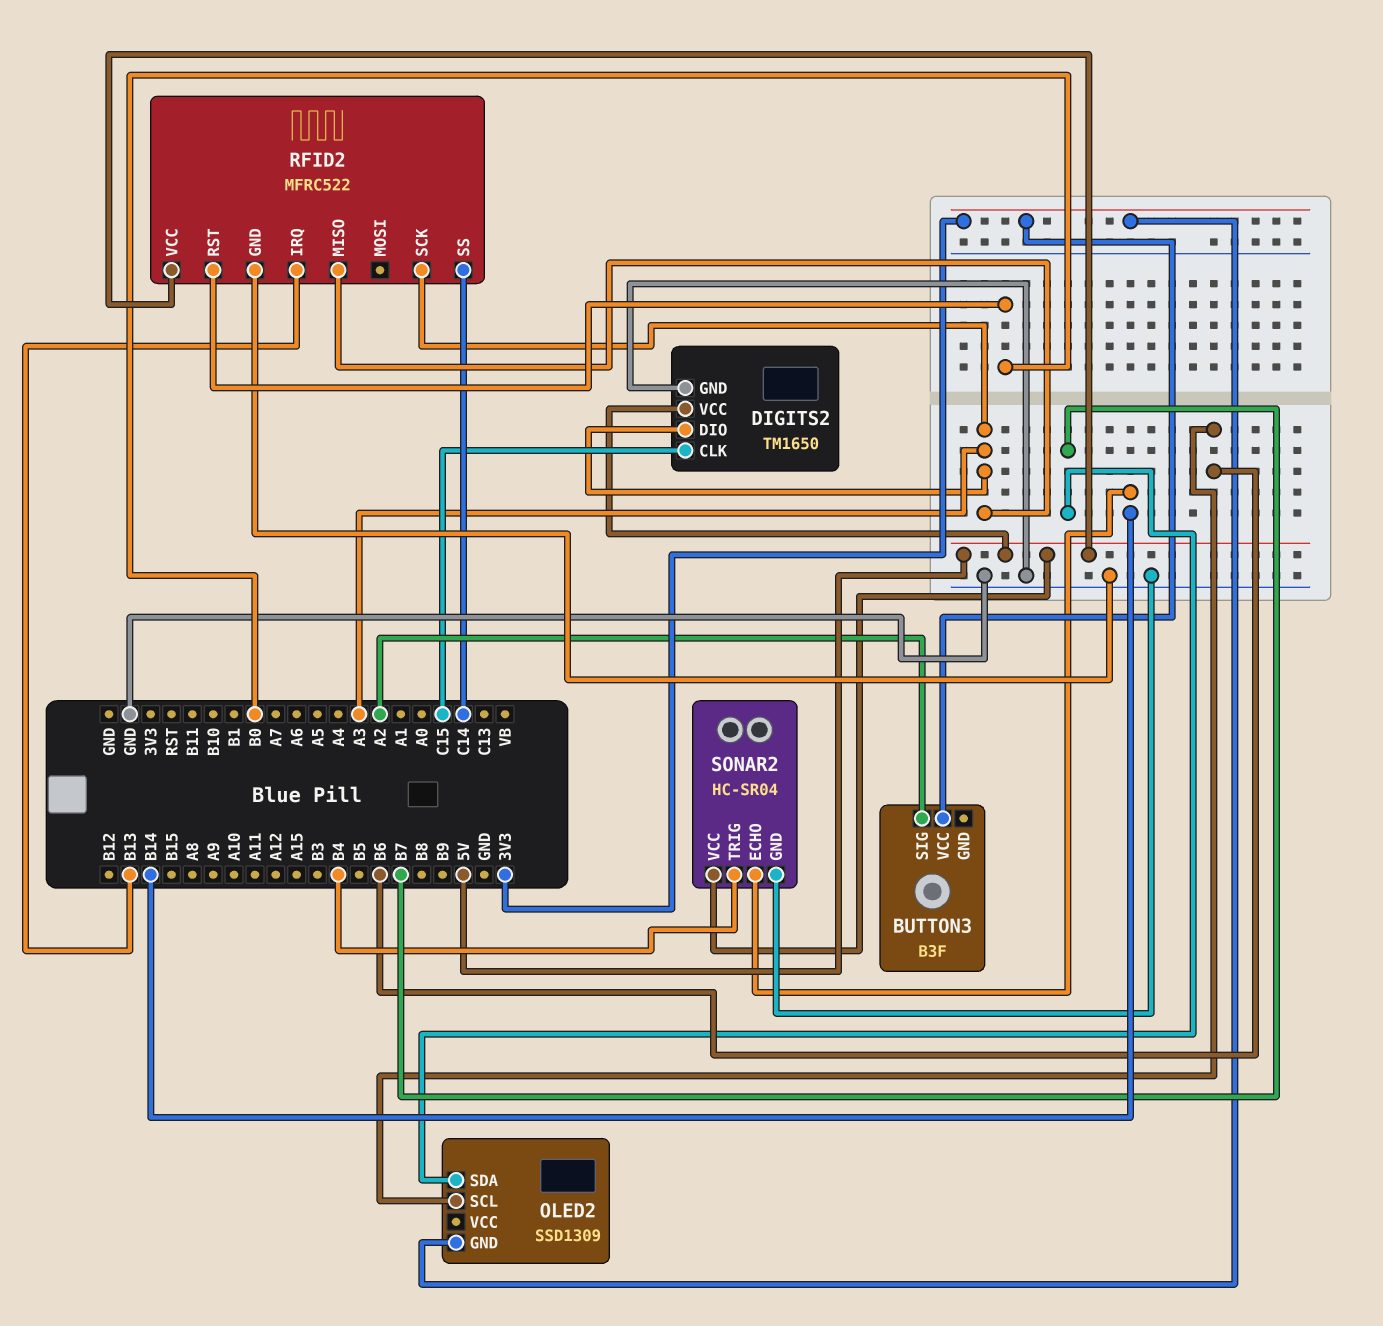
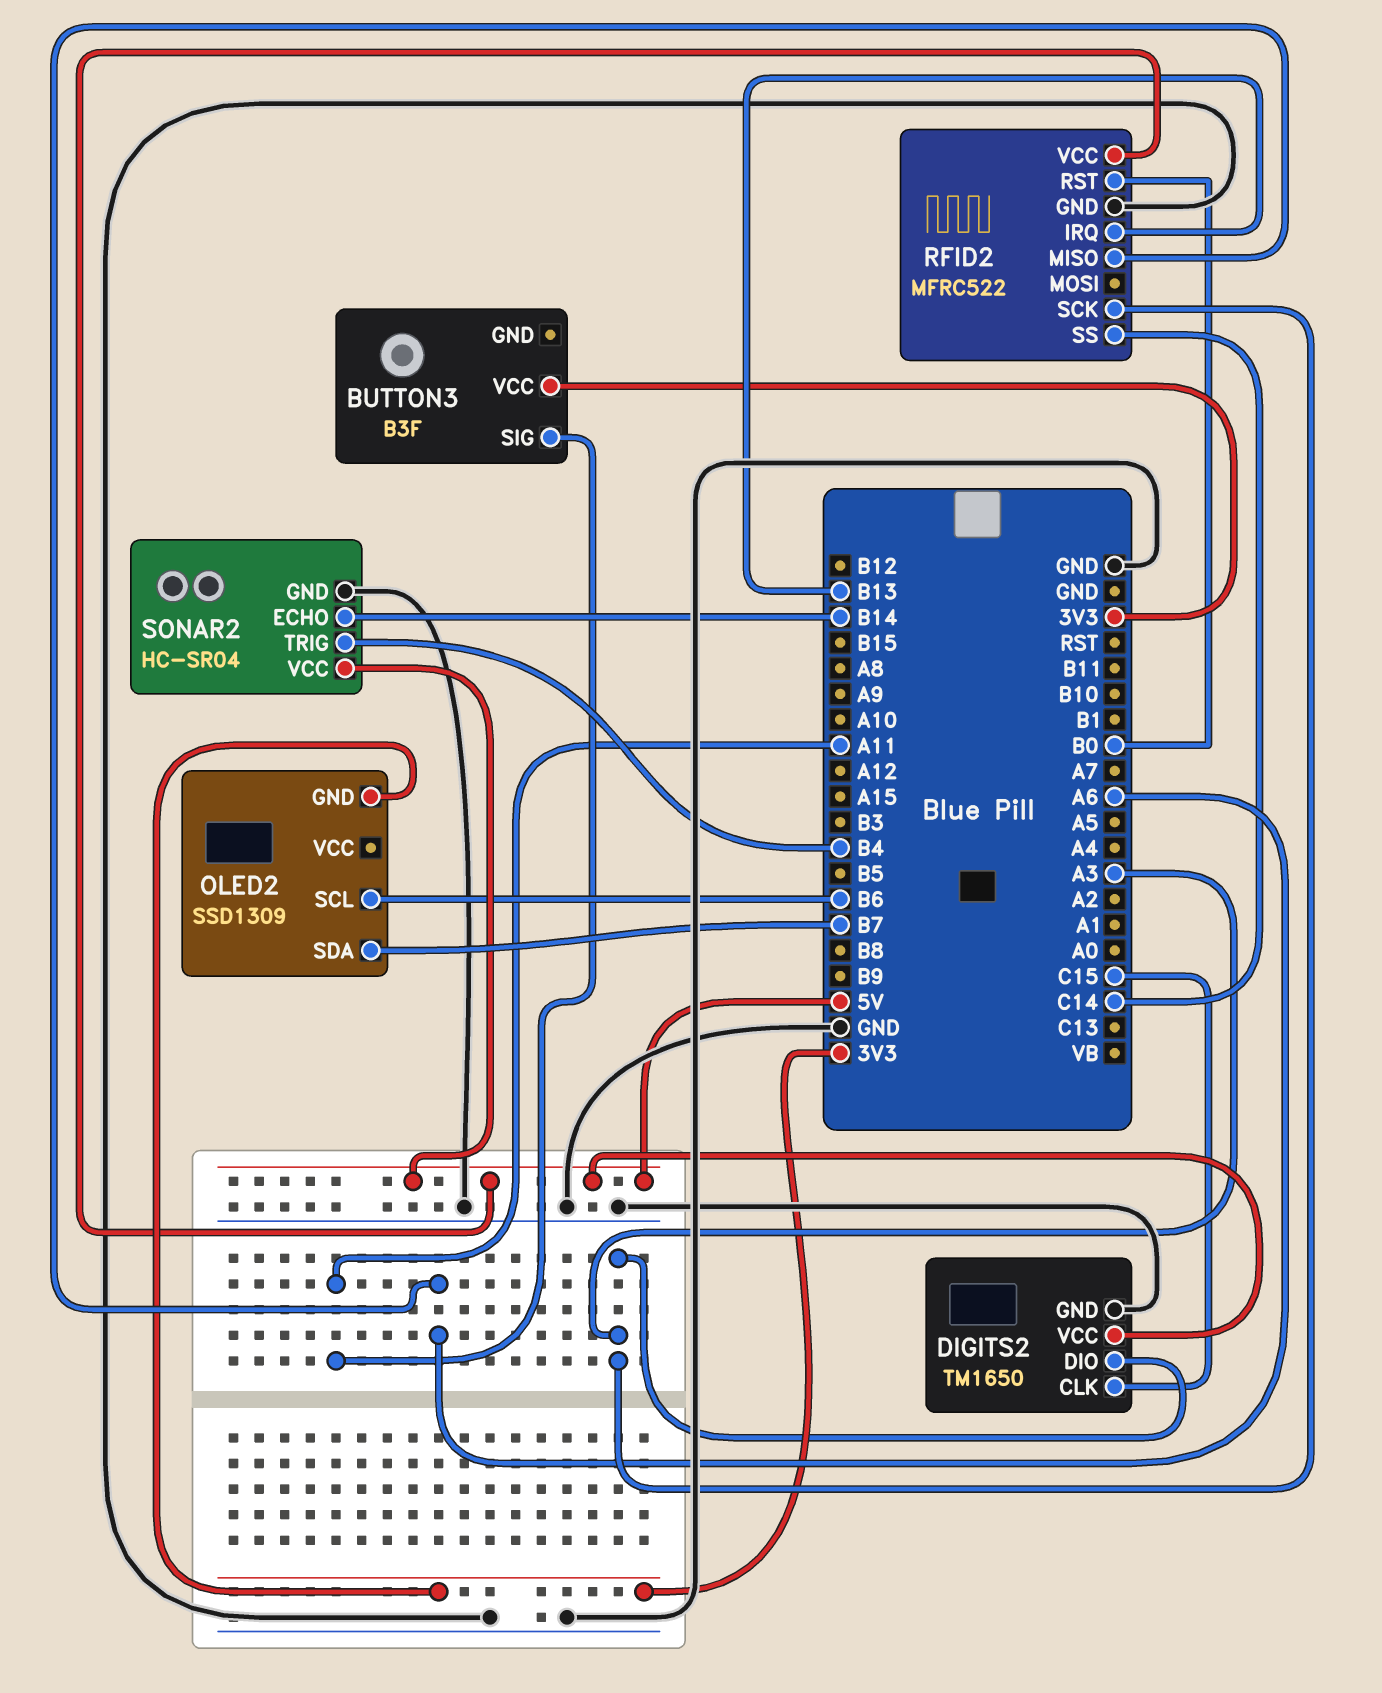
BUTTON3 pin SIG: A2 -> A11
RFID2 pin MISO: A3 -> A6

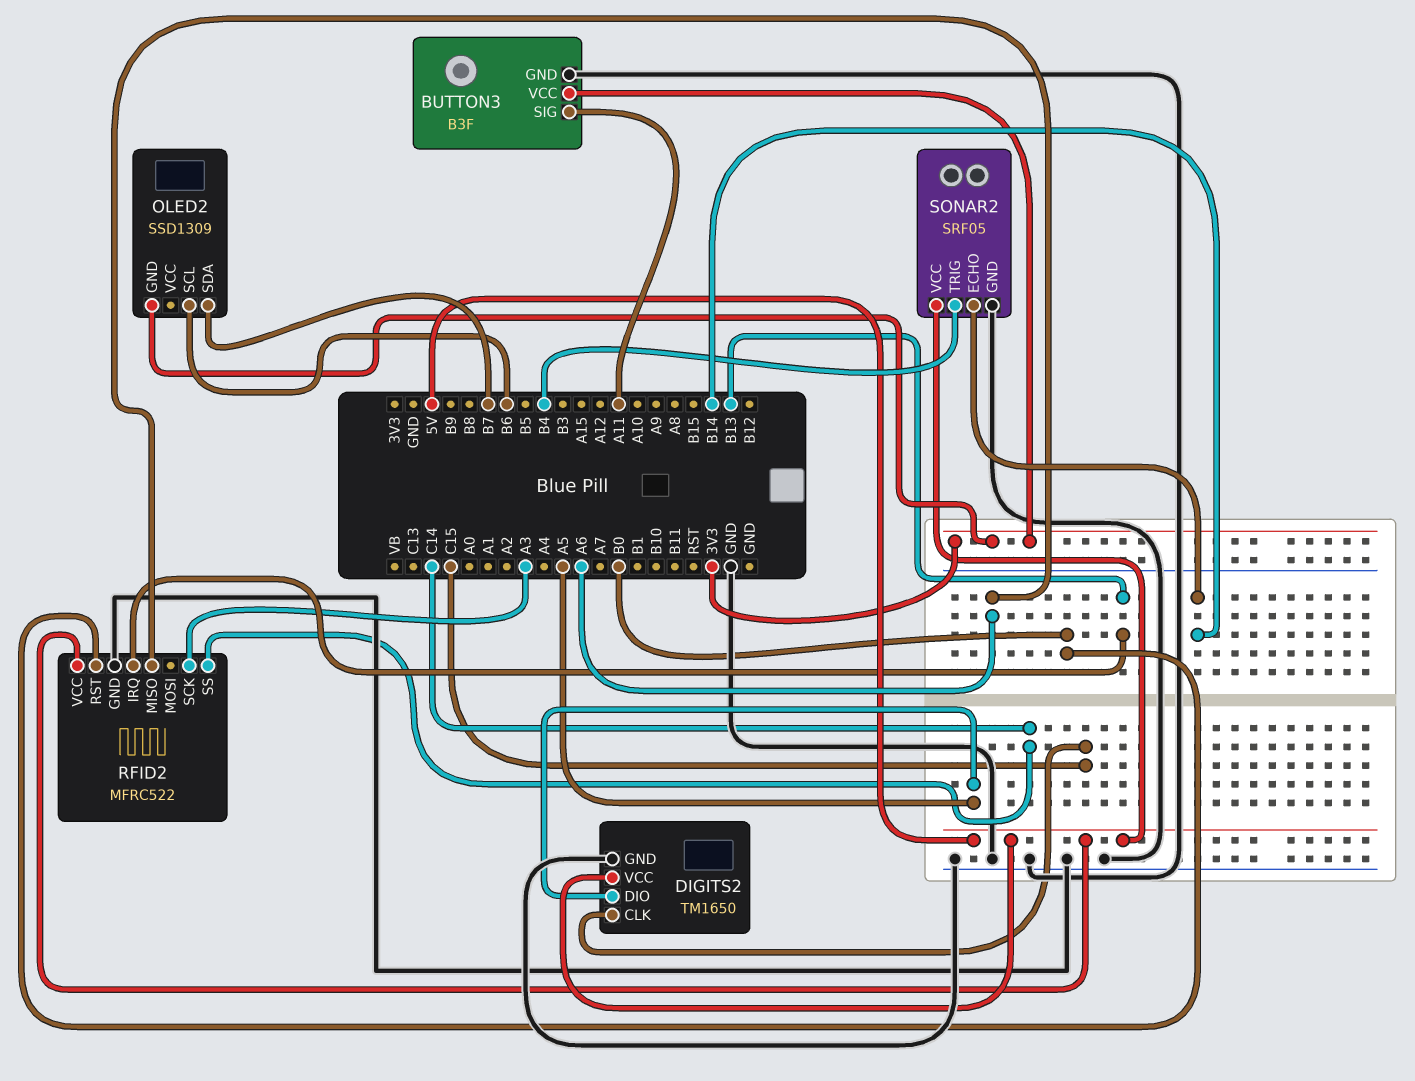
BUTTON3 pin GND: none -> GND
DIGITS2 pin DIO: A3 -> A5
SONAR2: HC-SR04 -> SRF05

